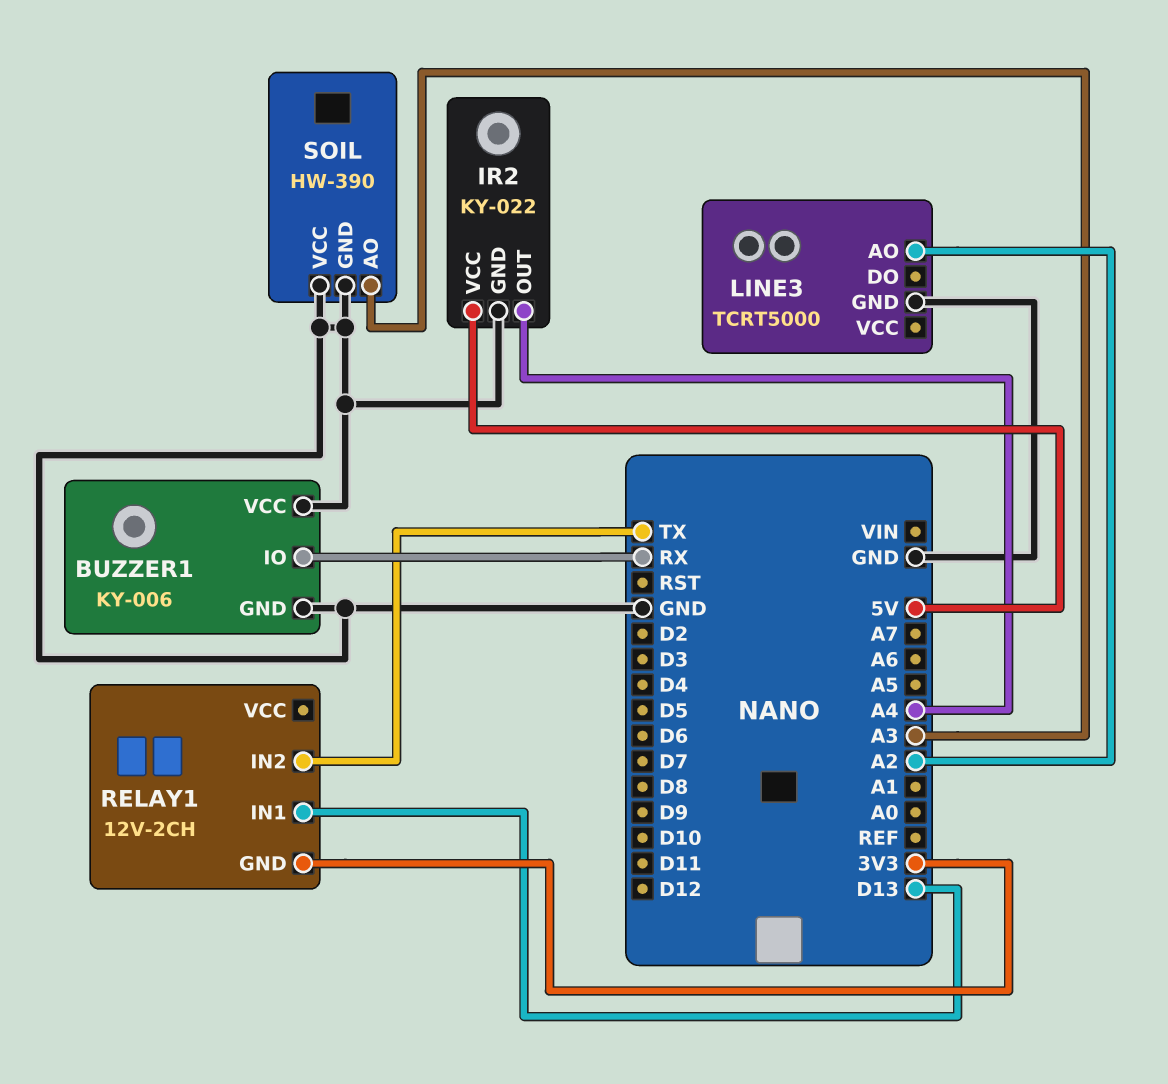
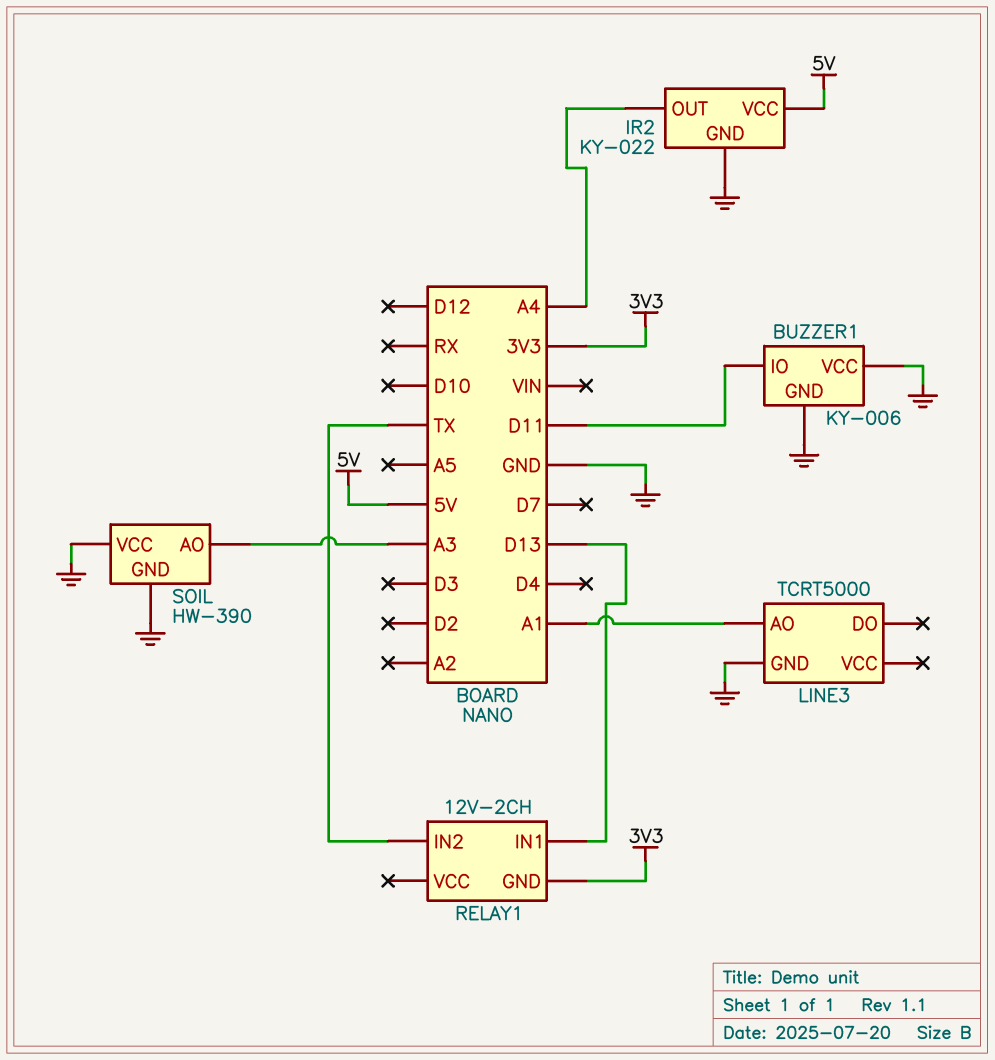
BUZZER1 pin IO: RX -> D11
LINE3 pin AO: A2 -> A1

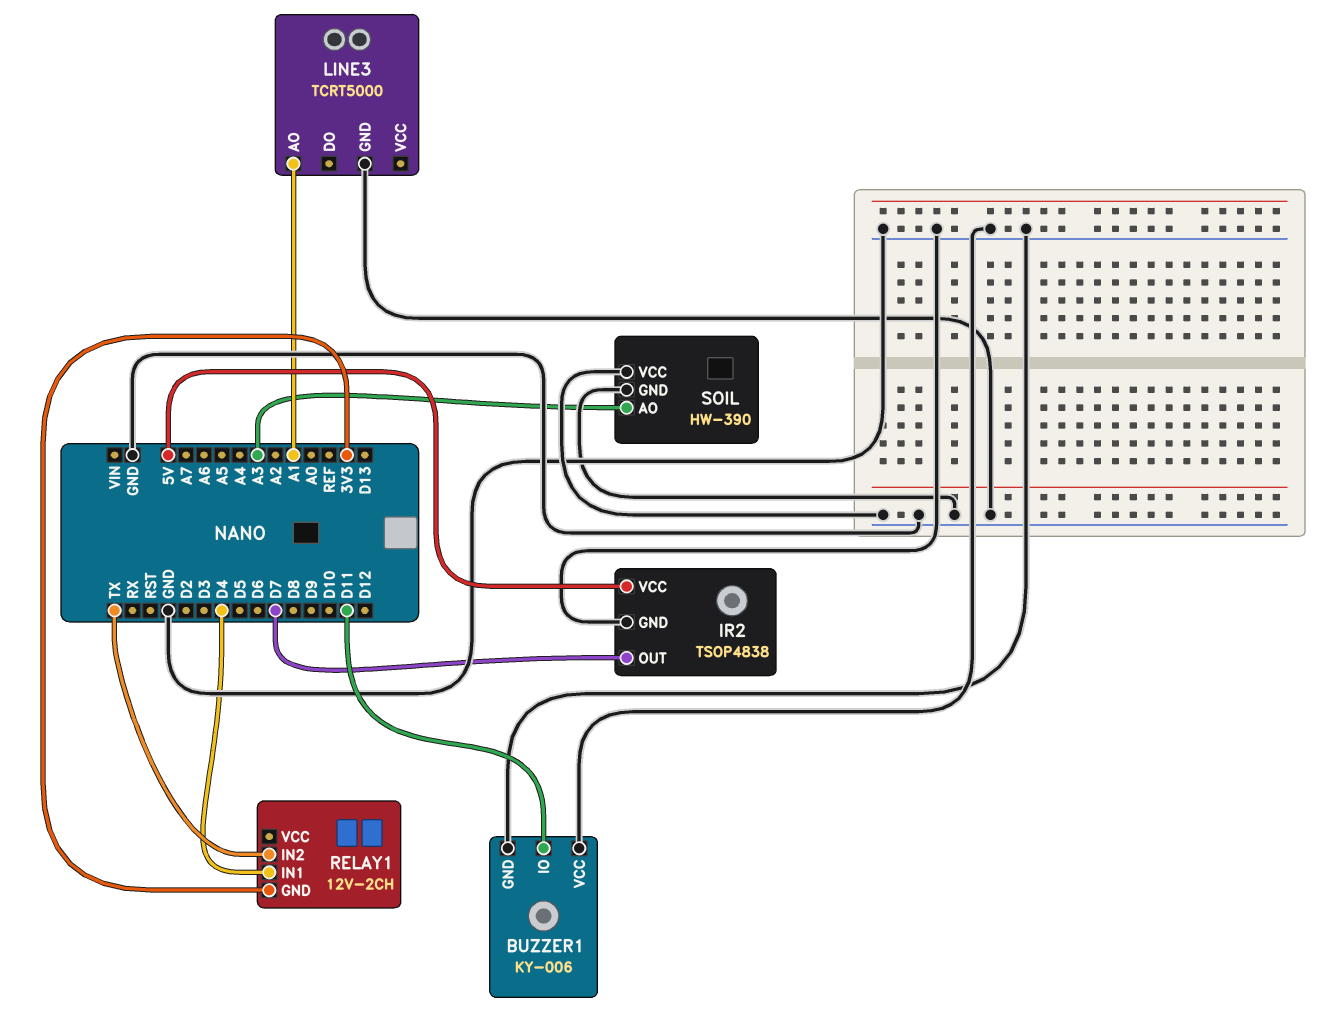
IR2: KY-022 -> TSOP4838
IR2 pin OUT: A4 -> D7
RELAY1 pin IN1: D13 -> D4

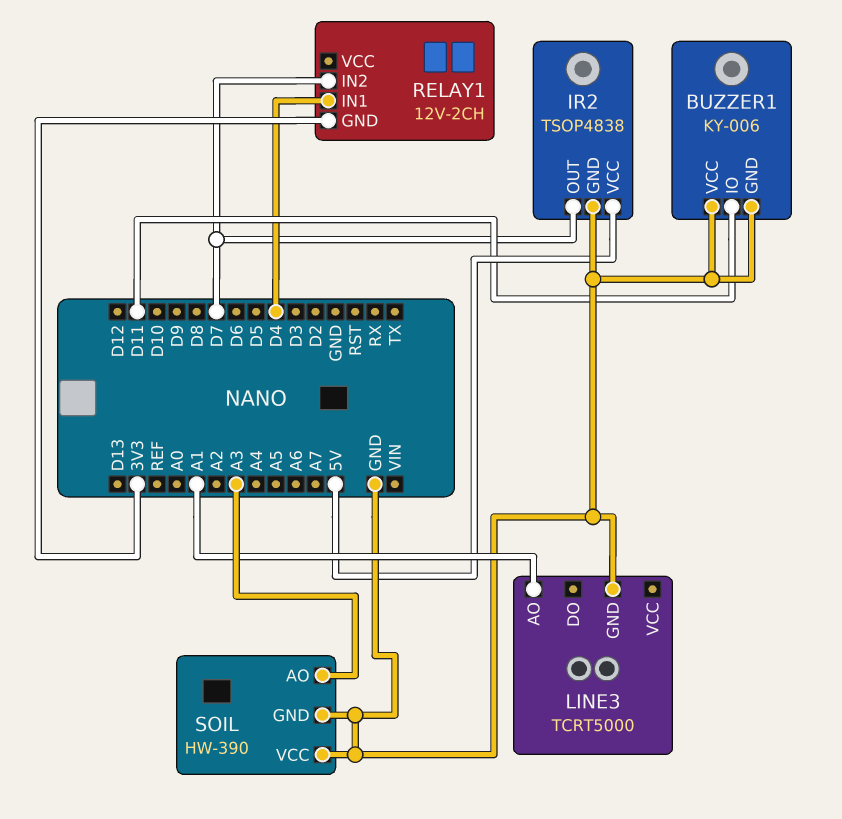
RELAY1 pin IN2: TX -> D7

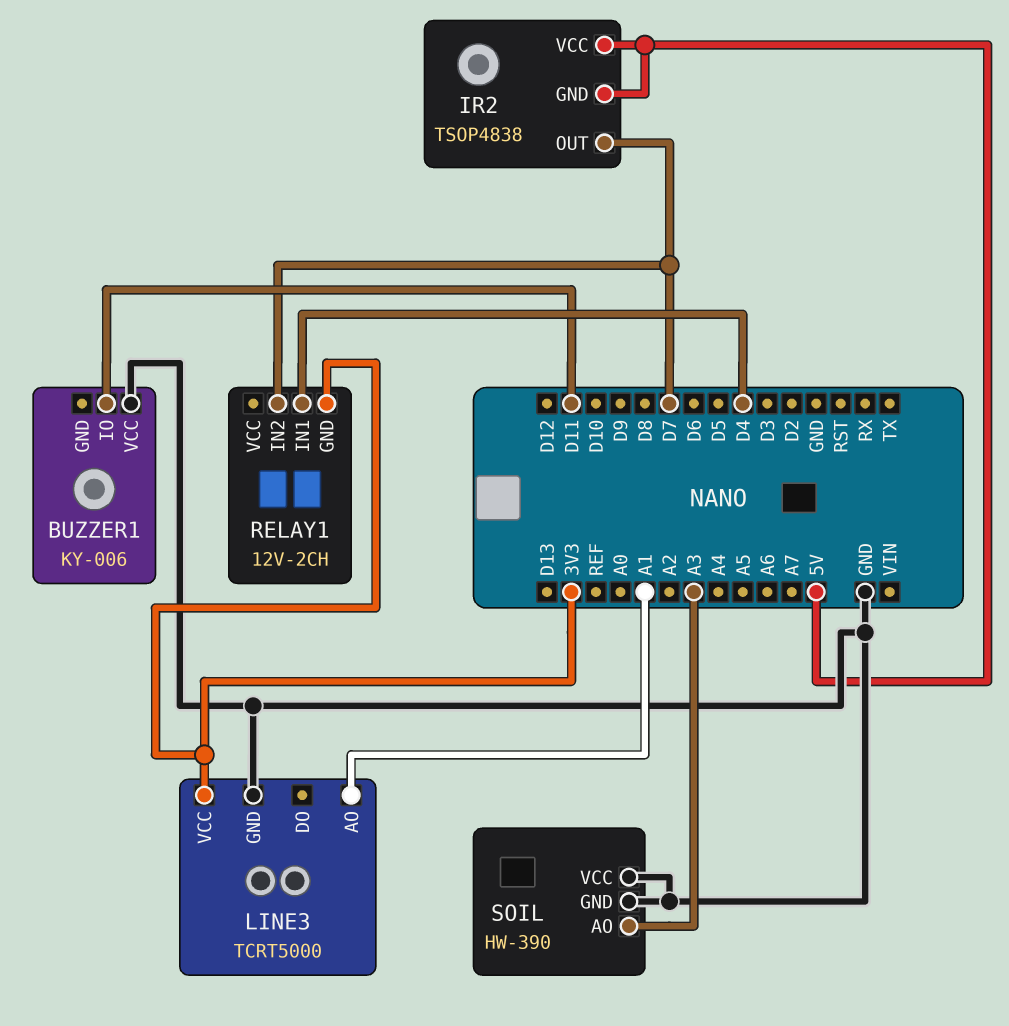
BUZZER1 pin GND: GND -> none
IR2 pin GND: GND -> 5V
LINE3 pin VCC: none -> 3V3

